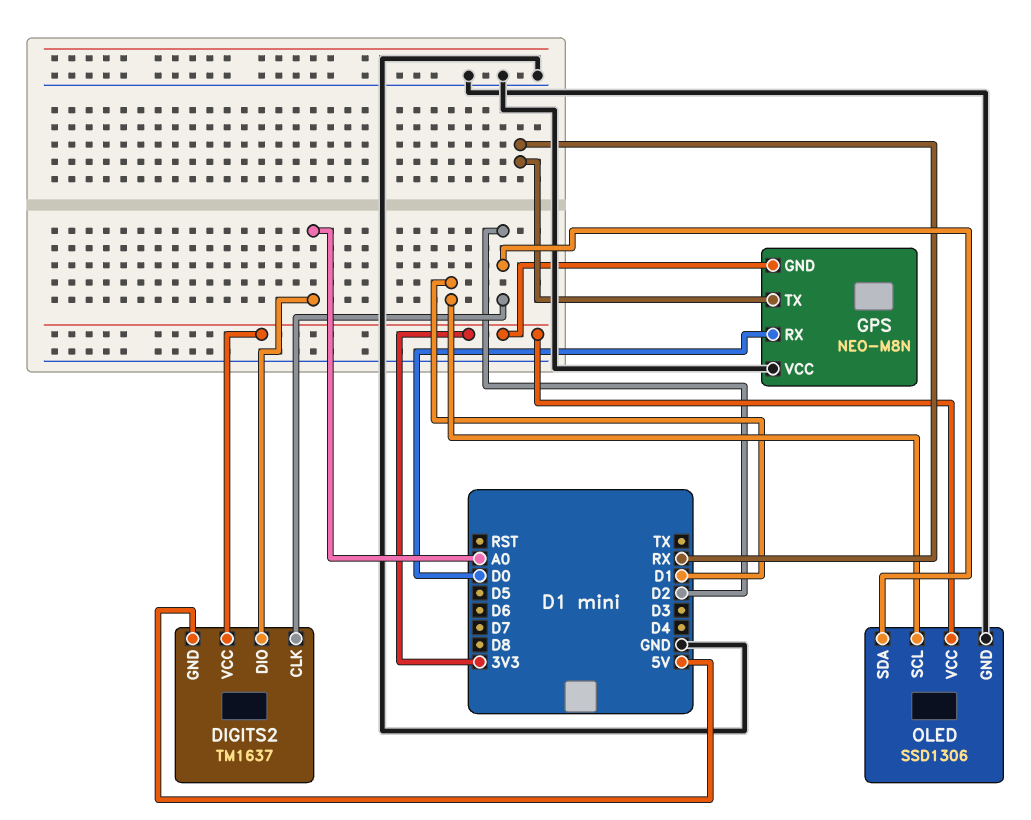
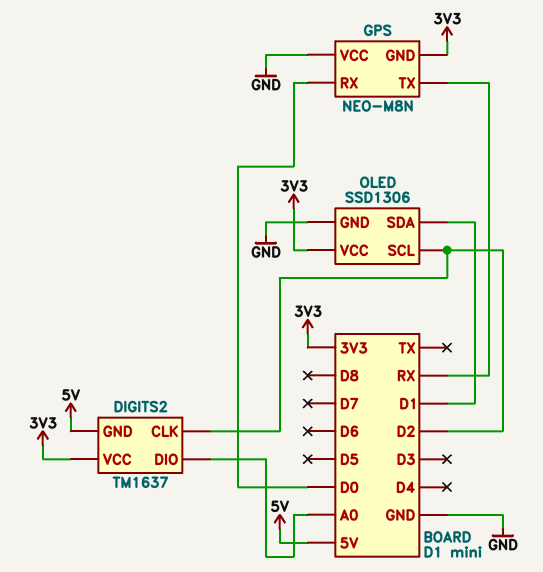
OLED pin SCL: D1 -> D2
OLED pin SDA: D2 -> D1

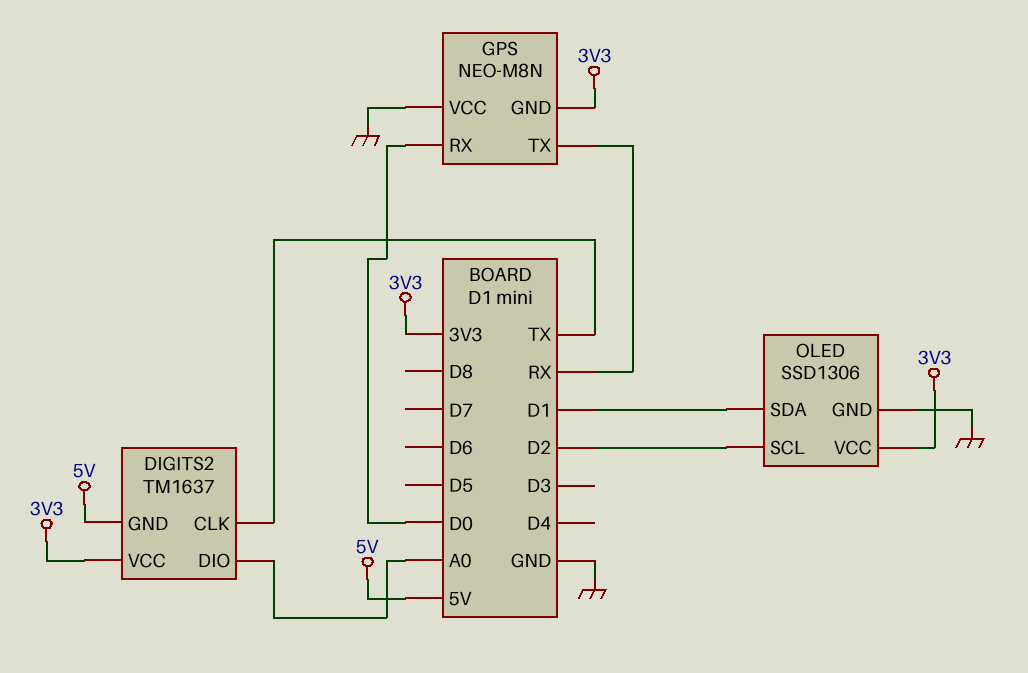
DIGITS2 pin CLK: D2 -> TX

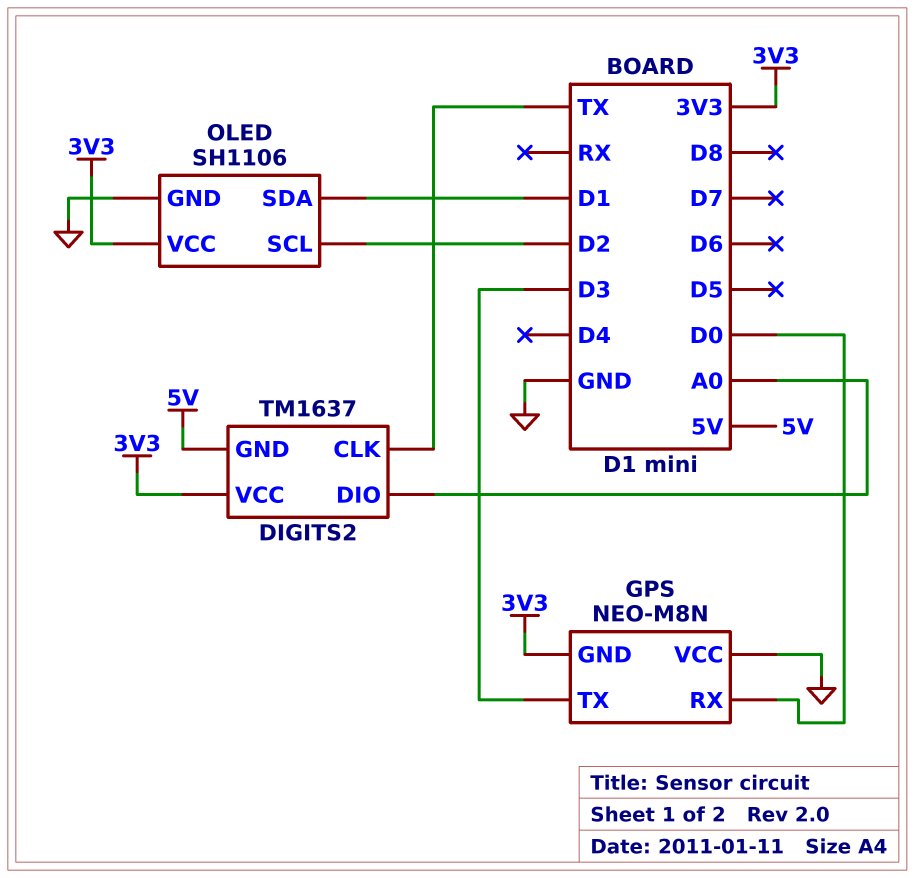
GPS pin TX: RX -> D3
OLED: SSD1306 -> SH1106

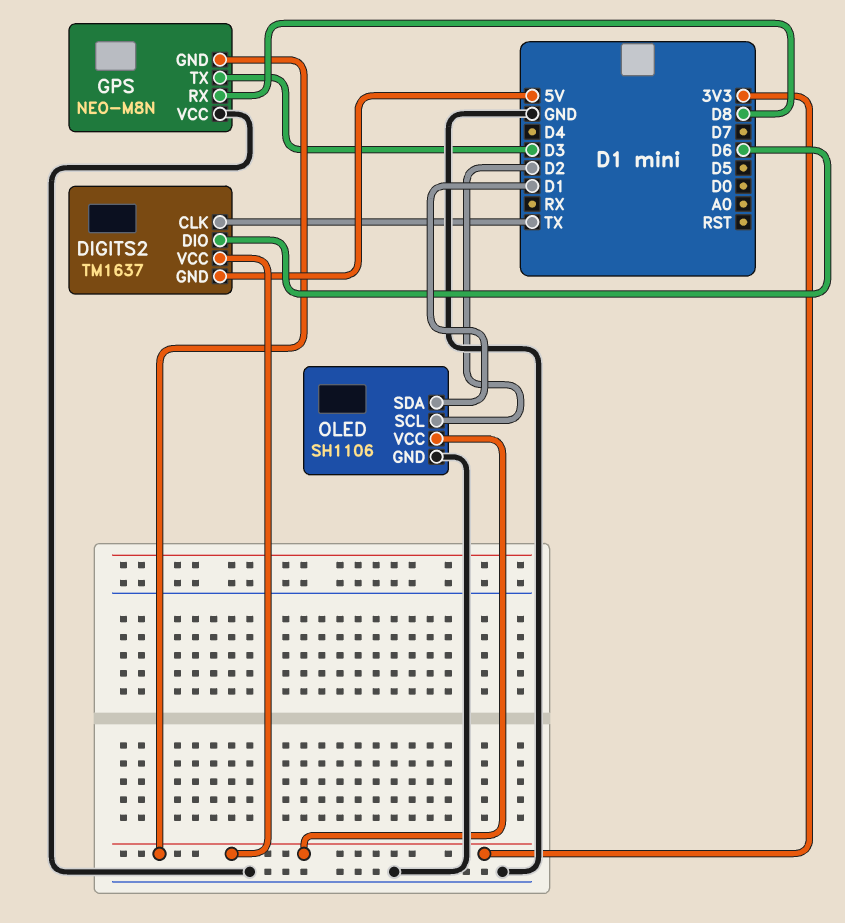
DIGITS2 pin DIO: A0 -> D6
GPS pin RX: D0 -> D8

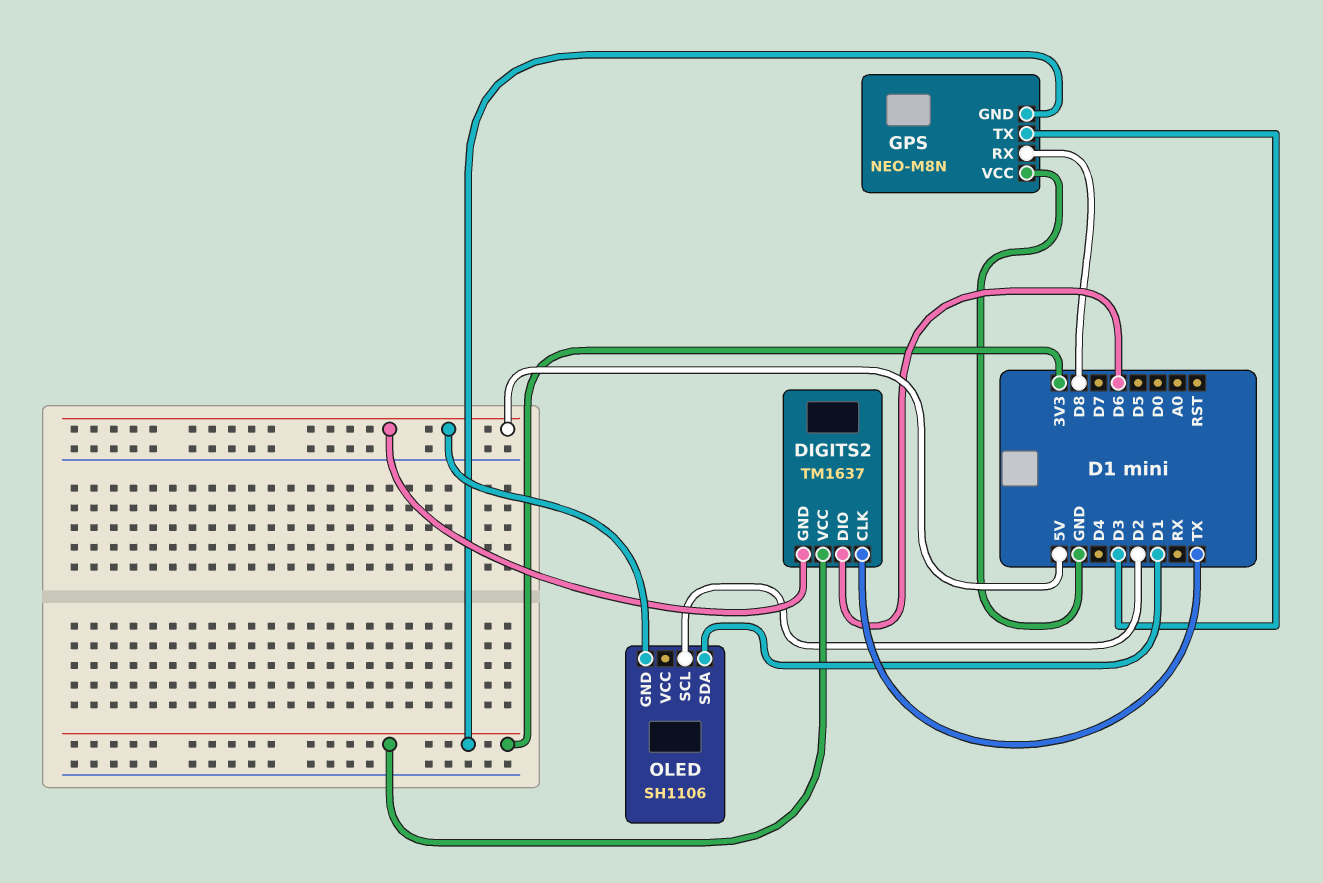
OLED pin GND: GND -> 5V
OLED pin VCC: 3V3 -> none

